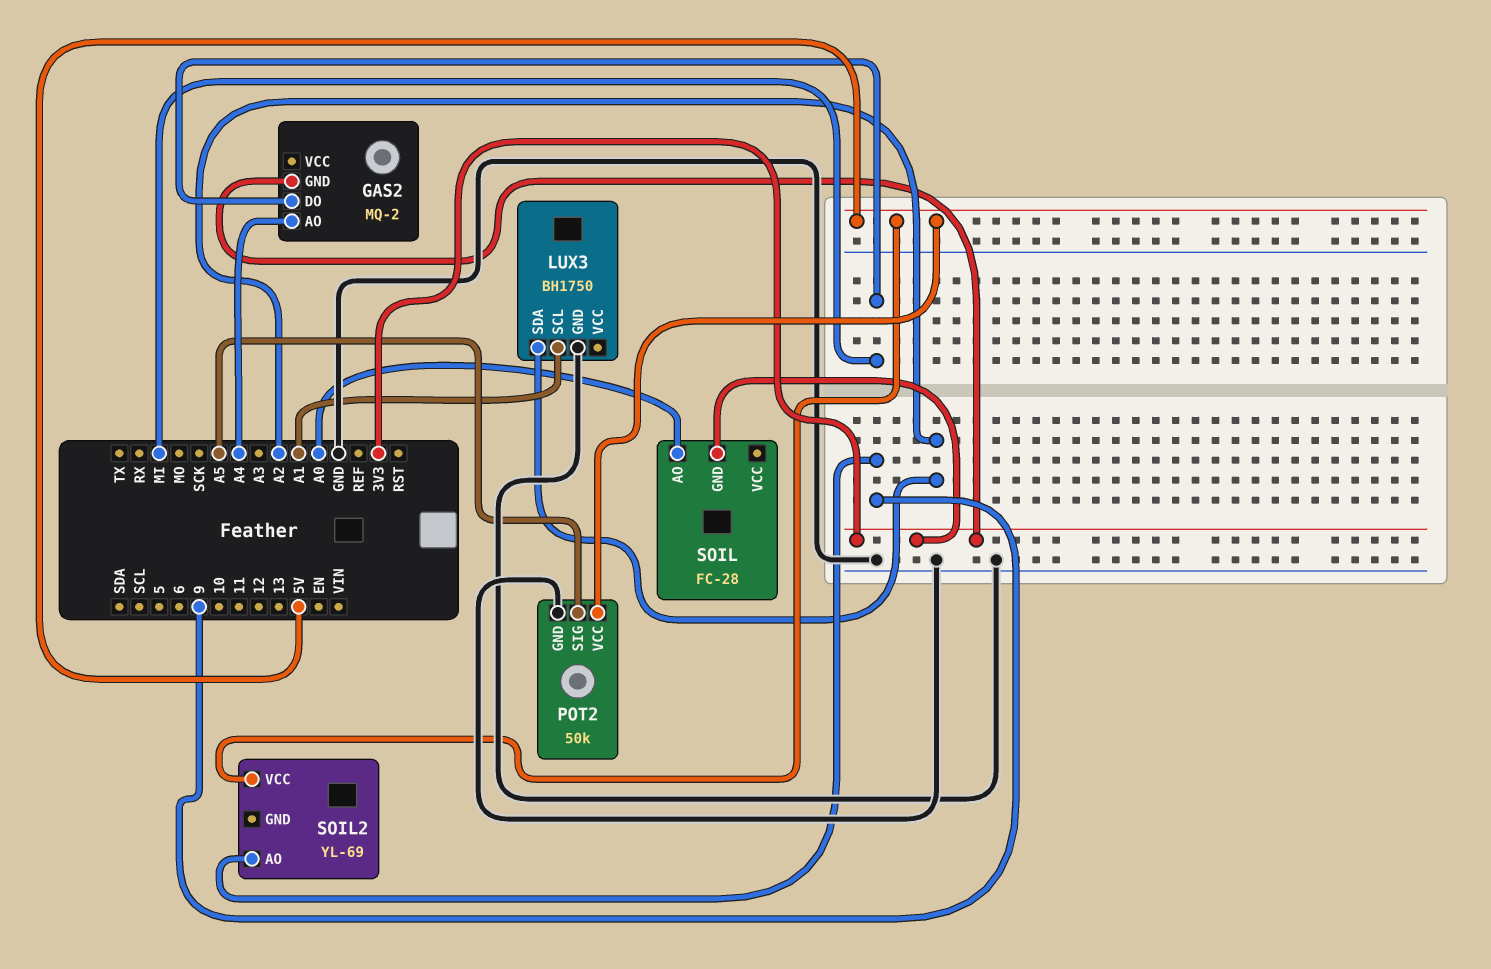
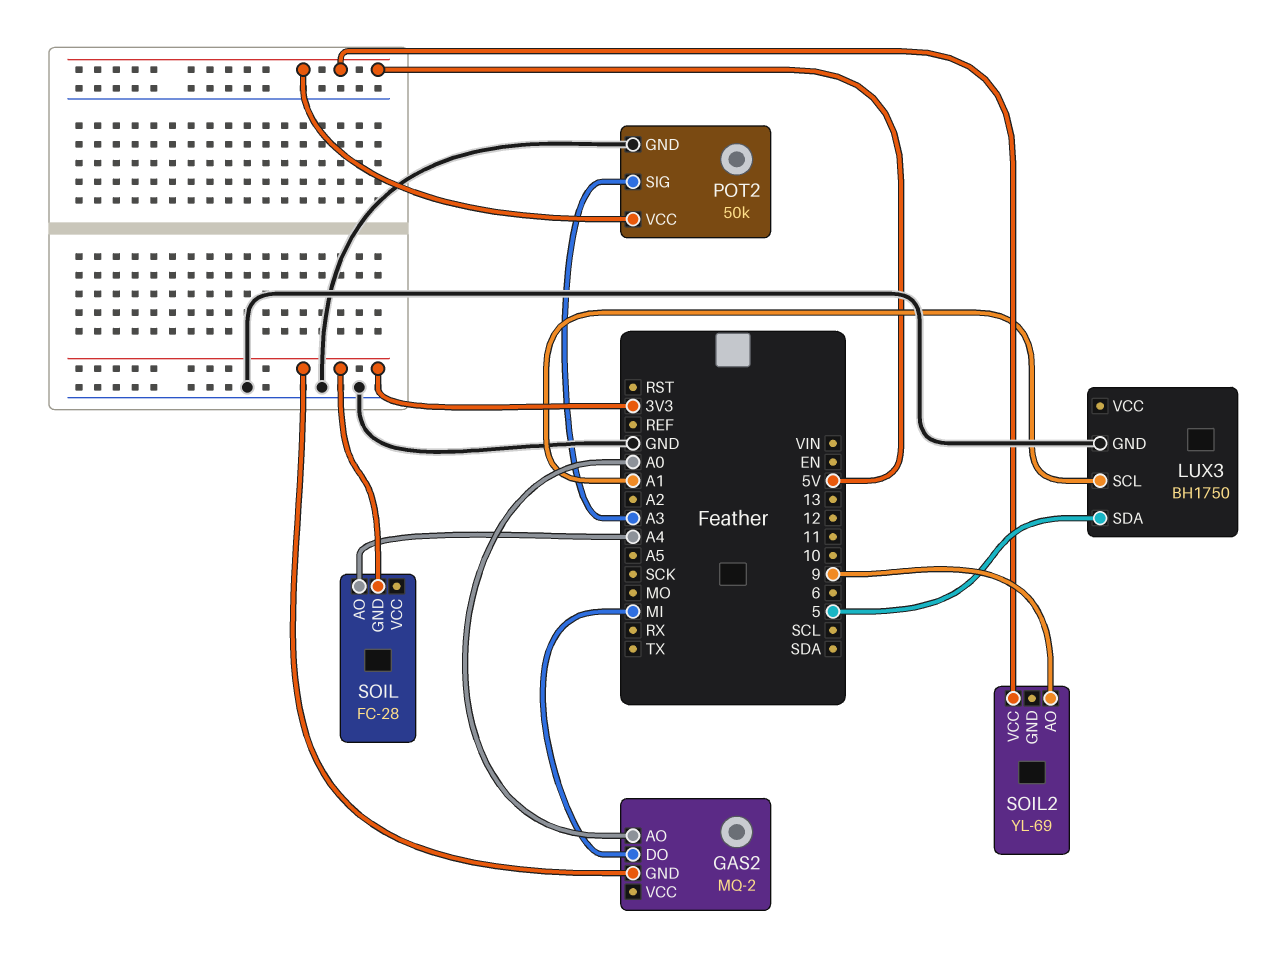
GAS2 pin AO: A4 -> A0
LUX3 pin SDA: A2 -> 5
POT2 pin SIG: A5 -> A3
SOIL pin AO: A0 -> A4

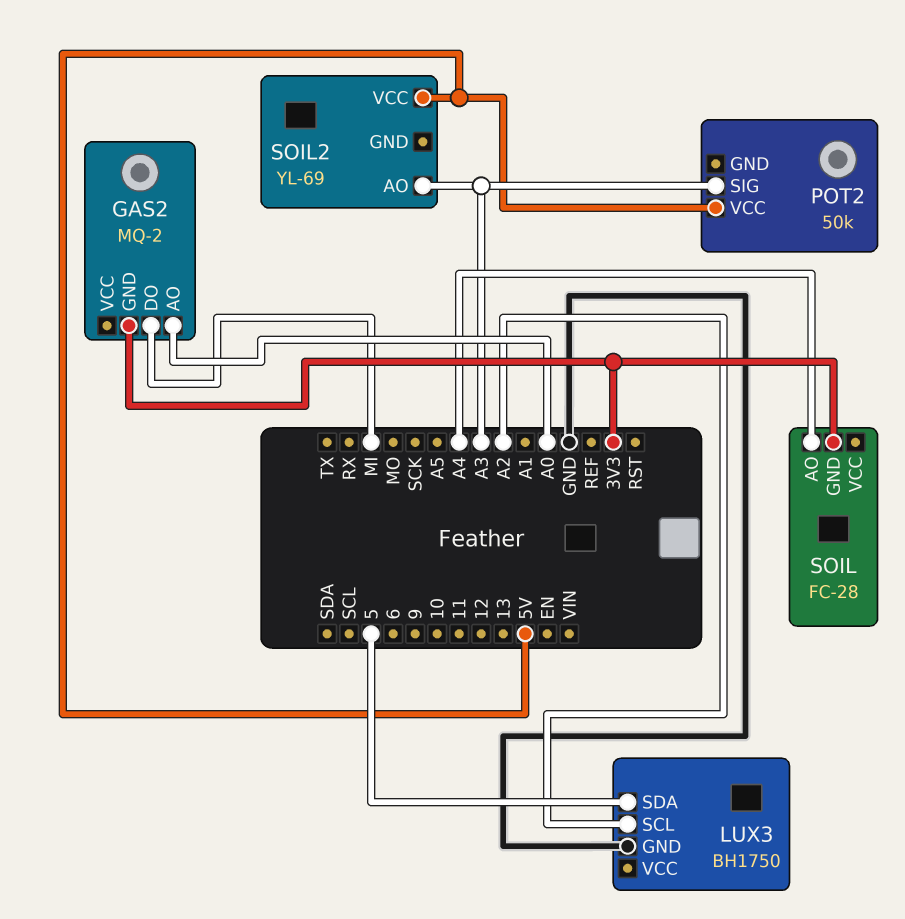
LUX3 pin SCL: A1 -> A2
POT2 pin GND: GND -> none
SOIL2 pin AO: 9 -> A3

